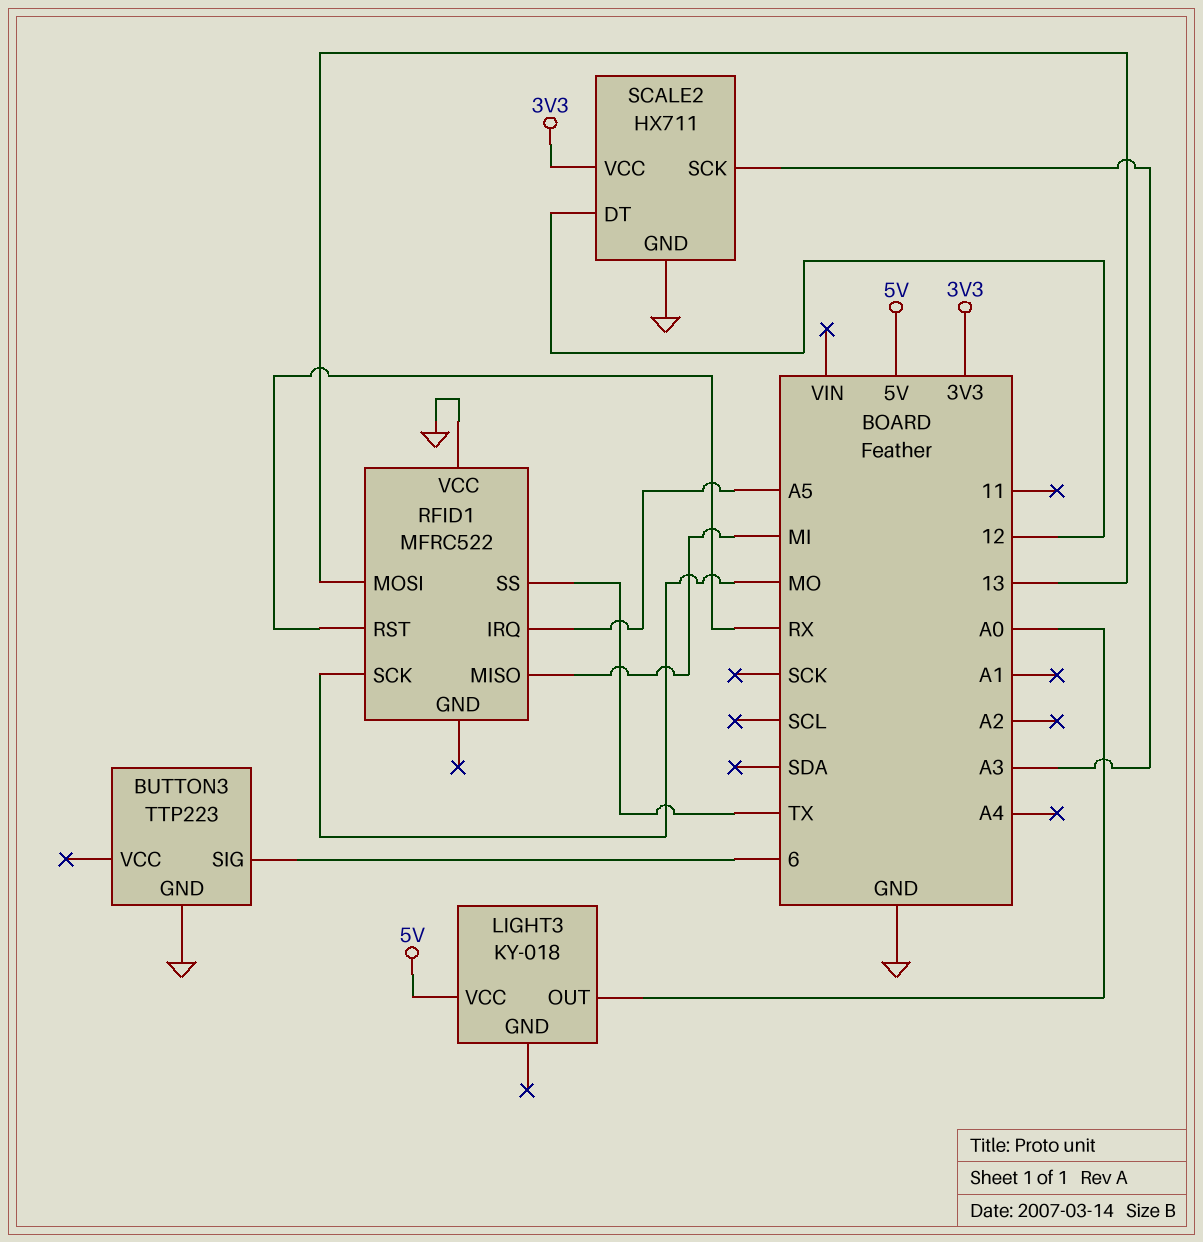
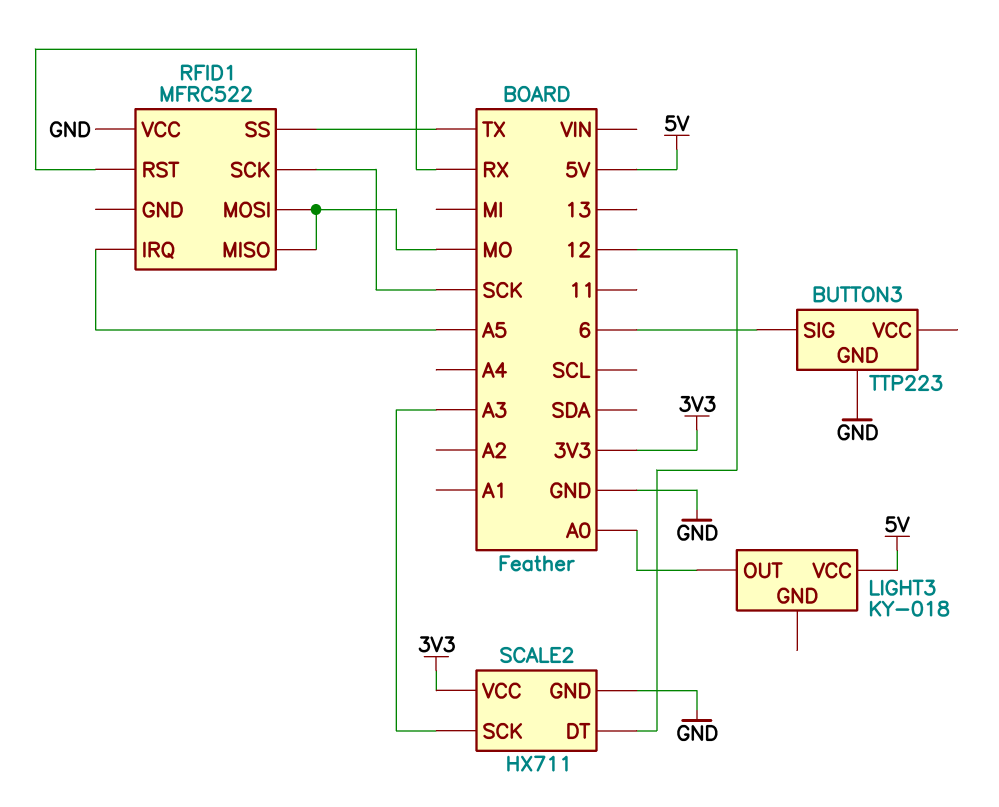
RFID1 pin MISO: MI -> MO
RFID1 pin MOSI: 13 -> MO
RFID1 pin SCK: MO -> SCK

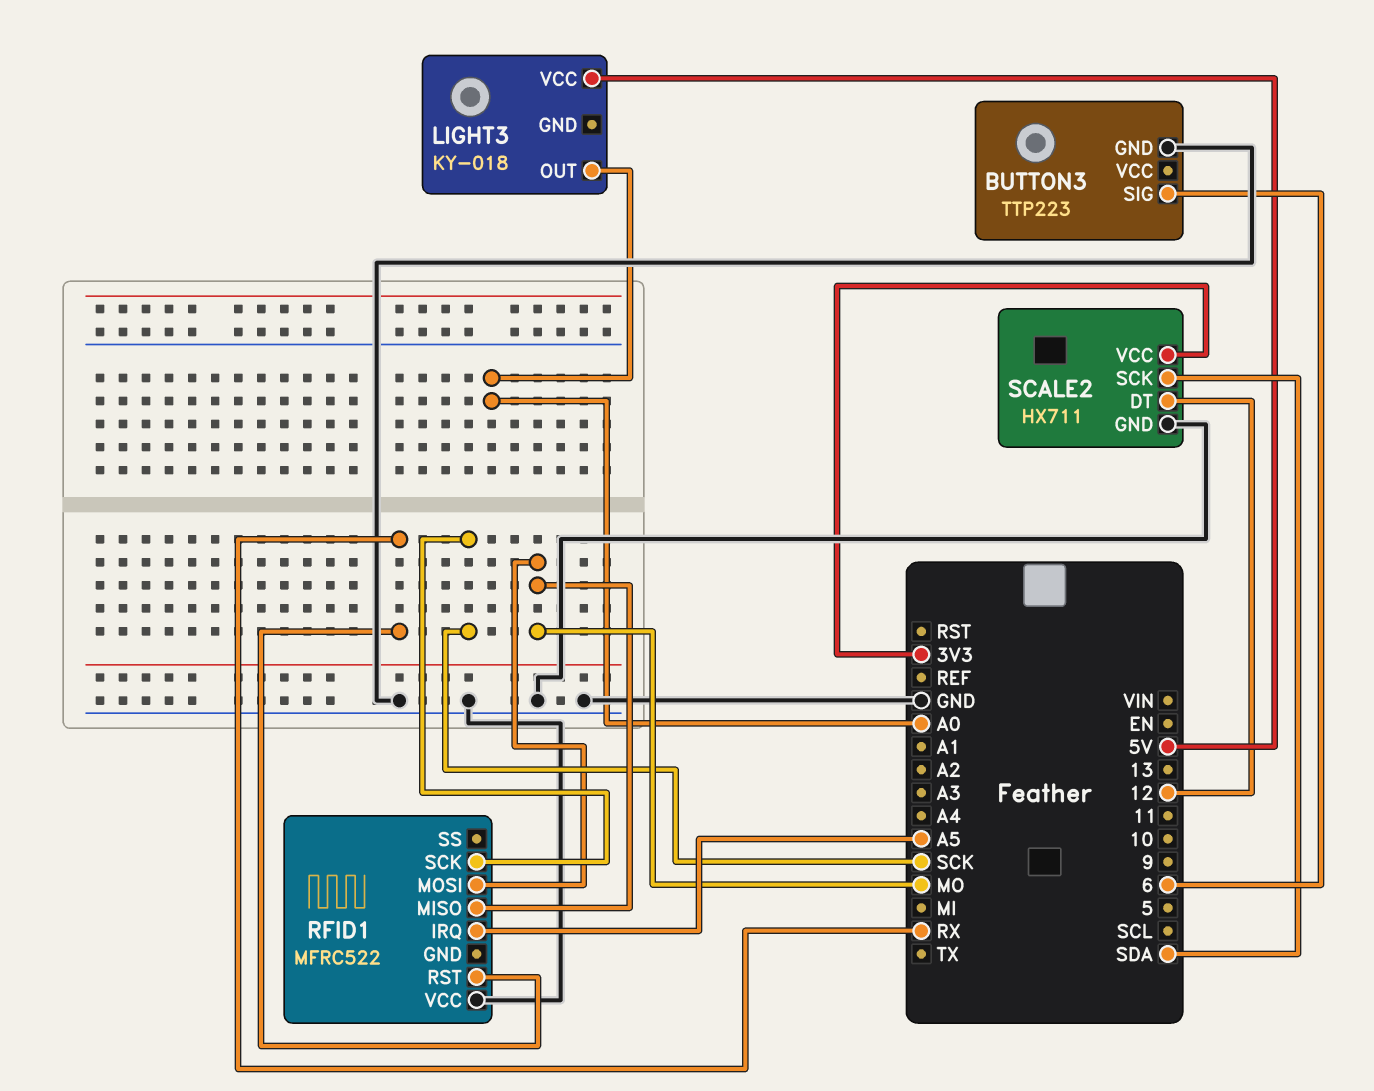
RFID1 pin SS: TX -> none
SCALE2 pin SCK: A3 -> SDA

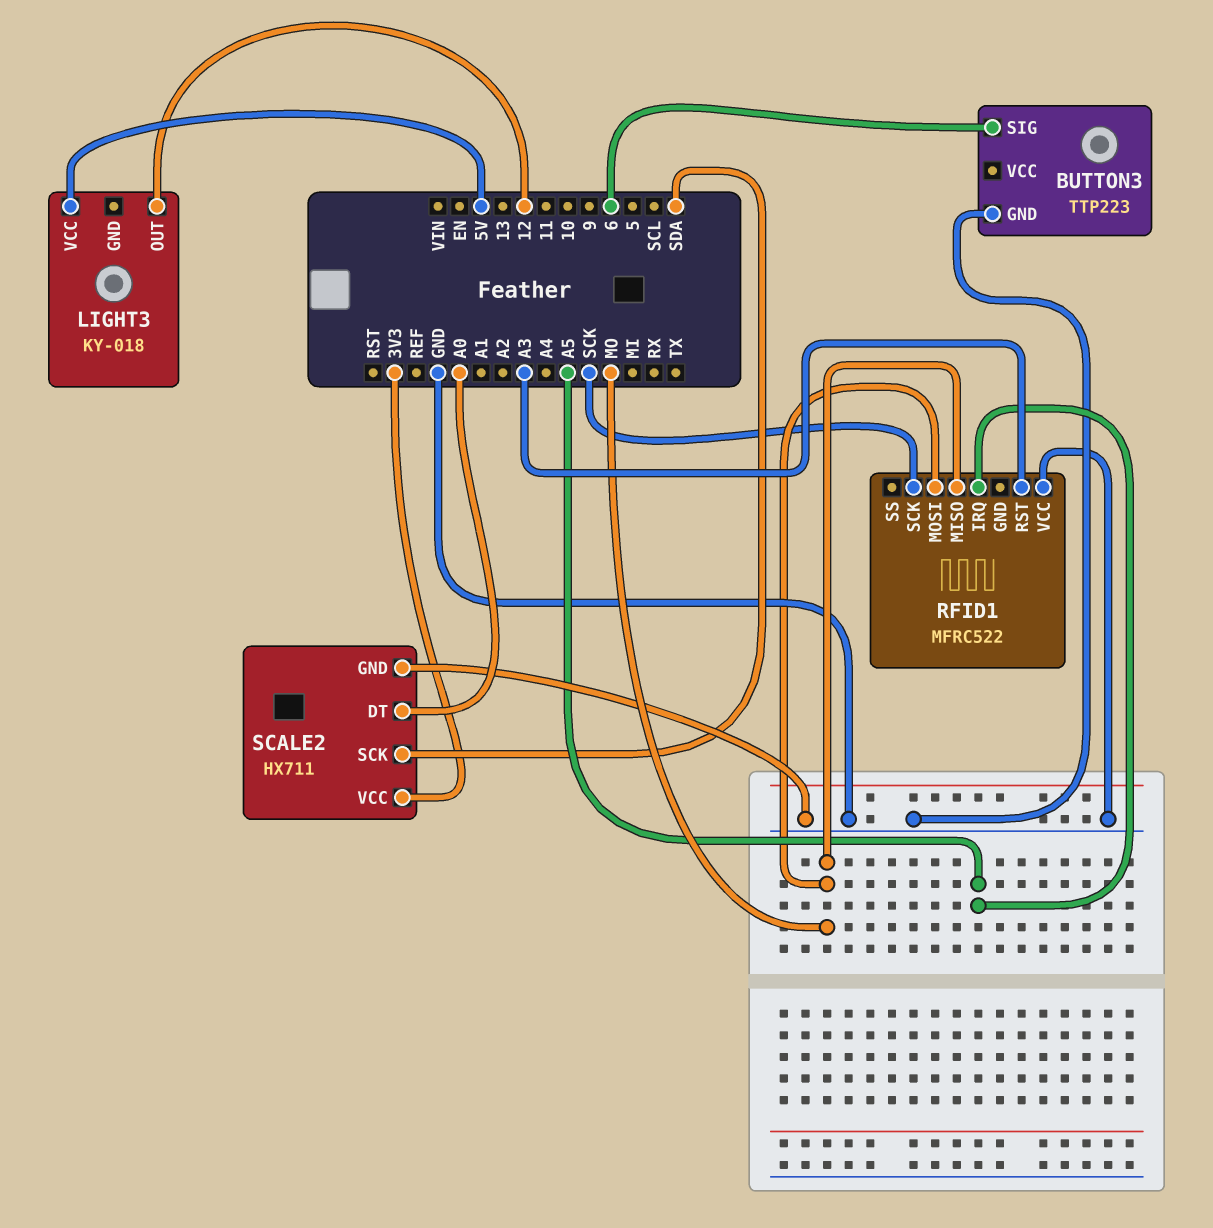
LIGHT3 pin OUT: A0 -> 12
RFID1 pin RST: RX -> A3
SCALE2 pin DT: 12 -> A0

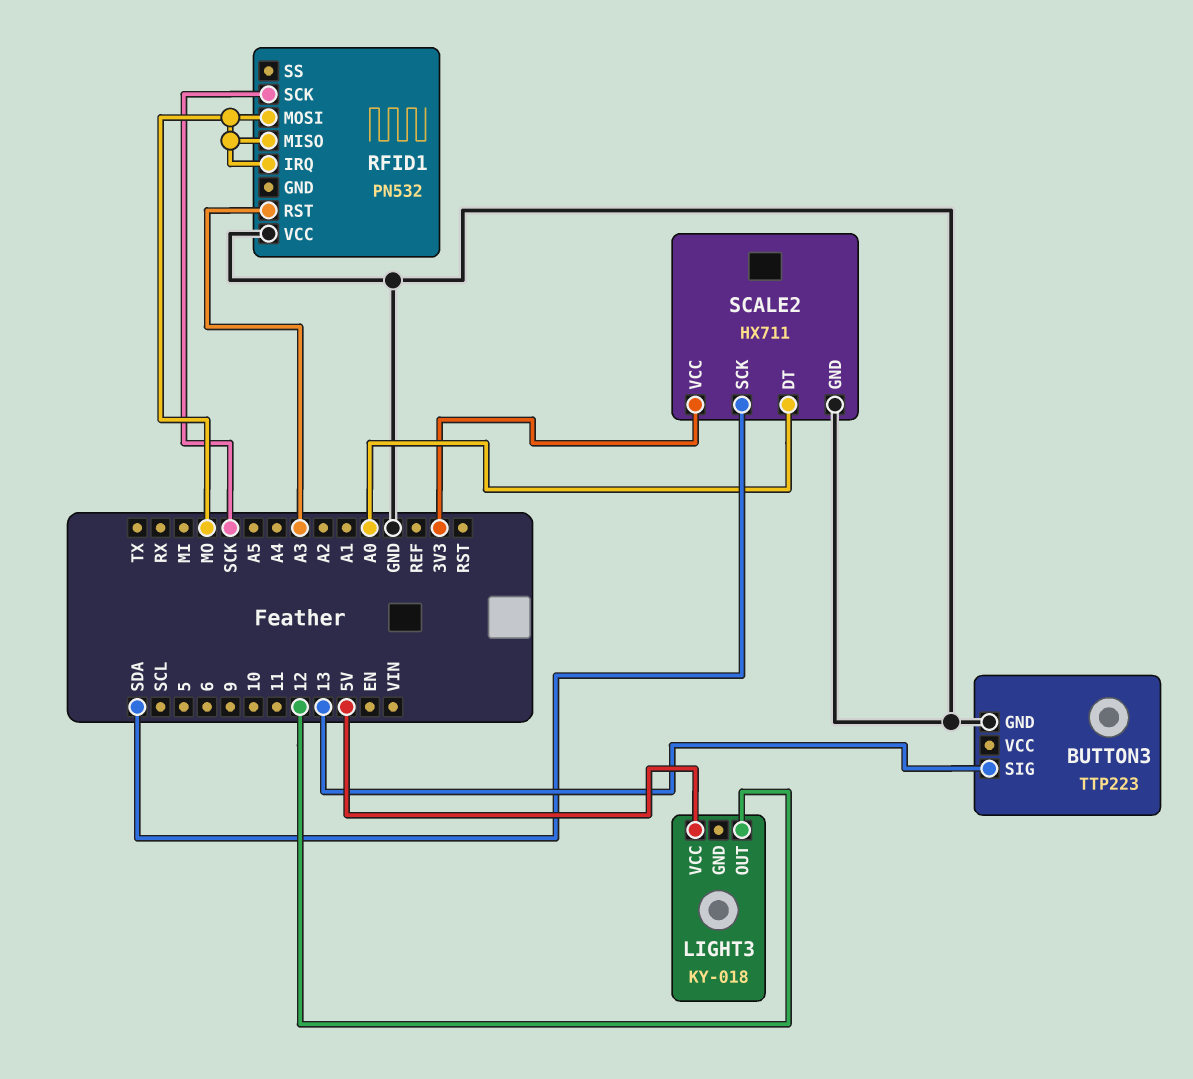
BUTTON3 pin SIG: 6 -> 13
RFID1: MFRC522 -> PN532
RFID1 pin IRQ: A5 -> MO

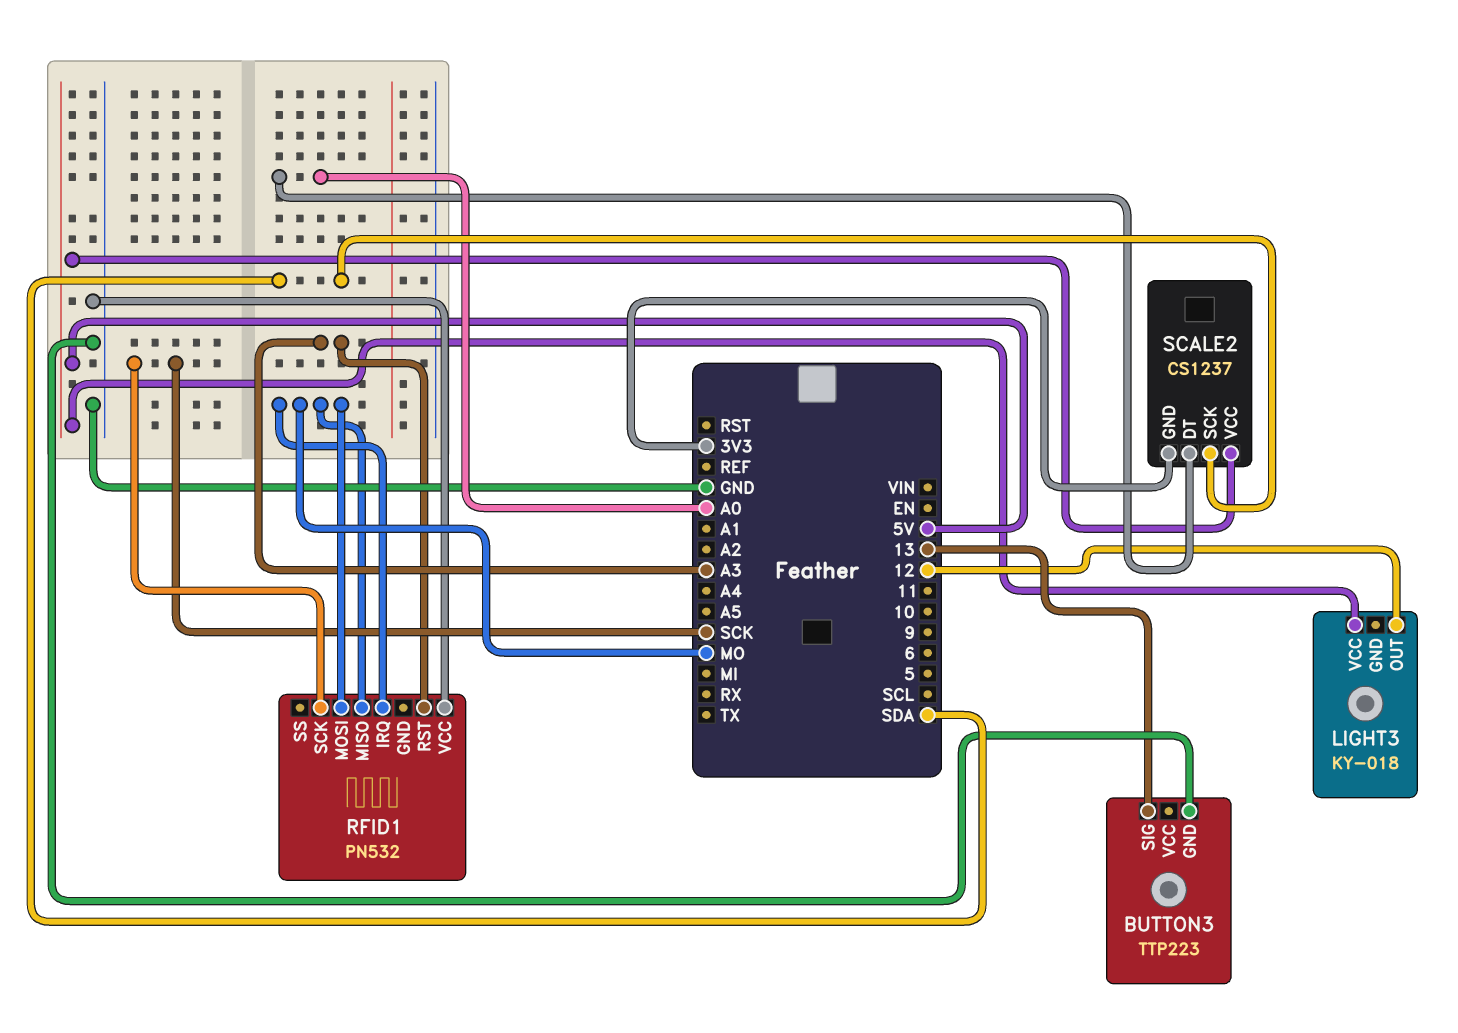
SCALE2: HX711 -> CS1237
SCALE2 pin GND: GND -> 3V3
SCALE2 pin VCC: 3V3 -> 5V

